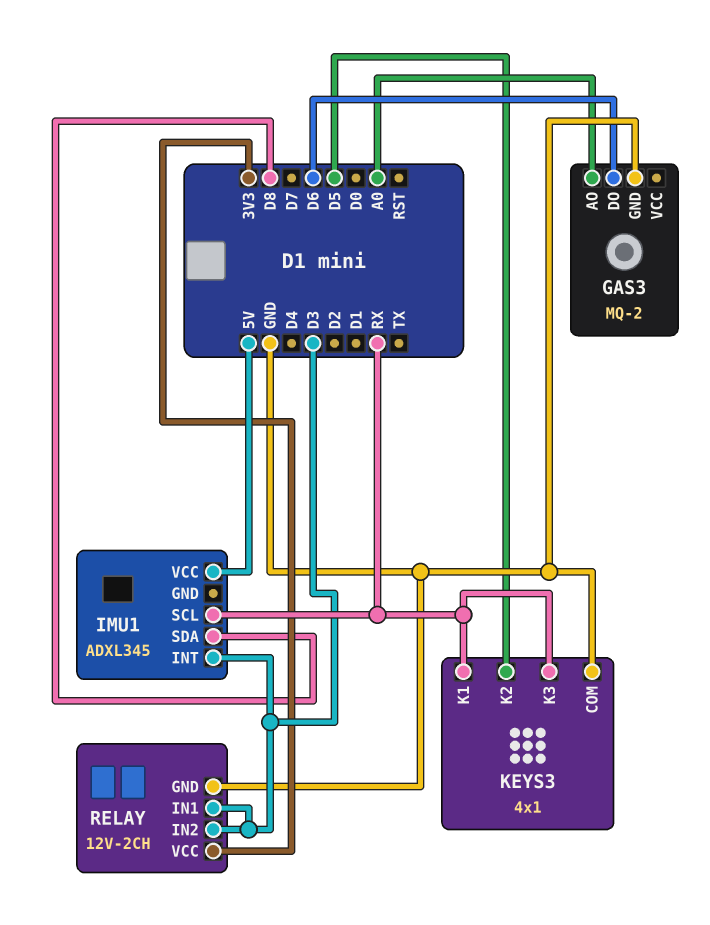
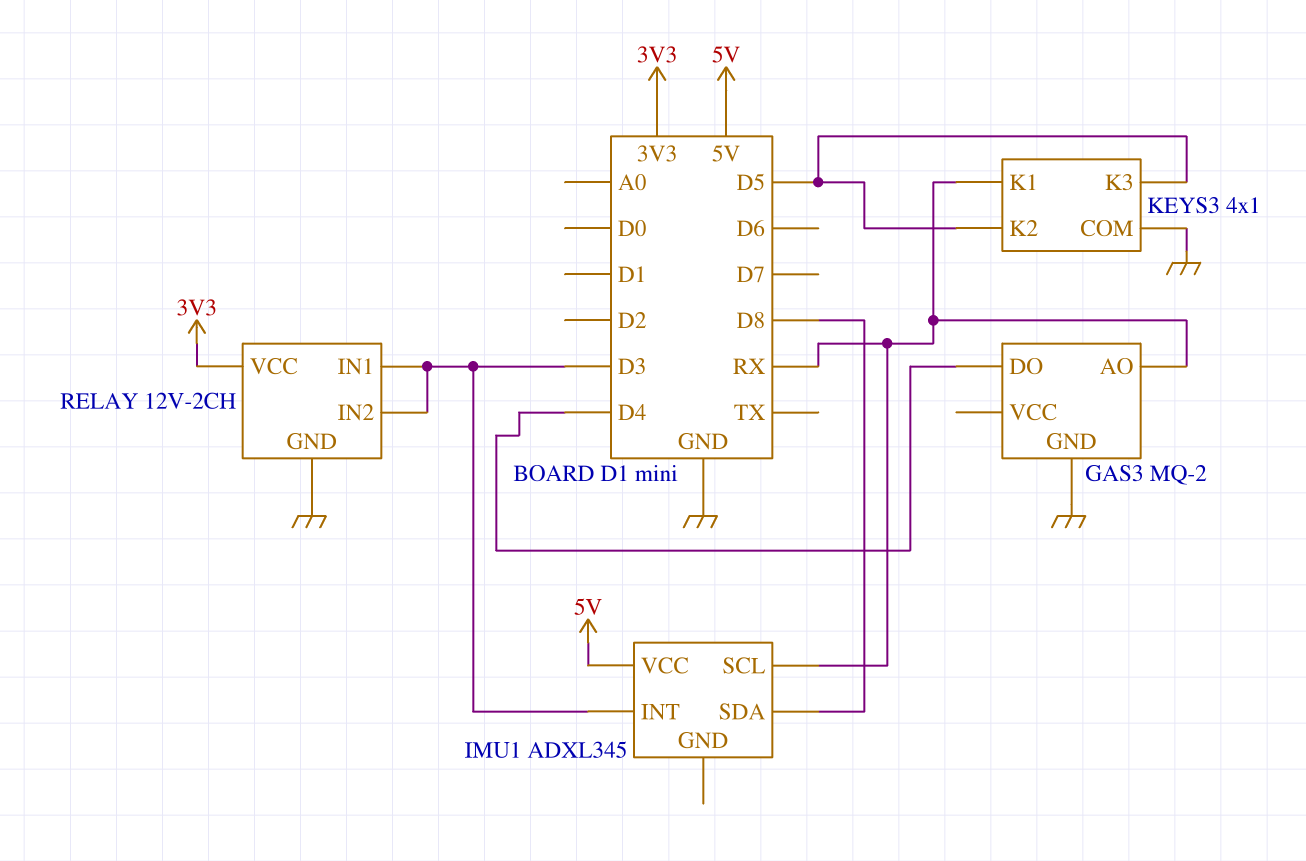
GAS3 pin AO: A0 -> RX
GAS3 pin DO: D6 -> D4
KEYS3 pin K3: RX -> D5

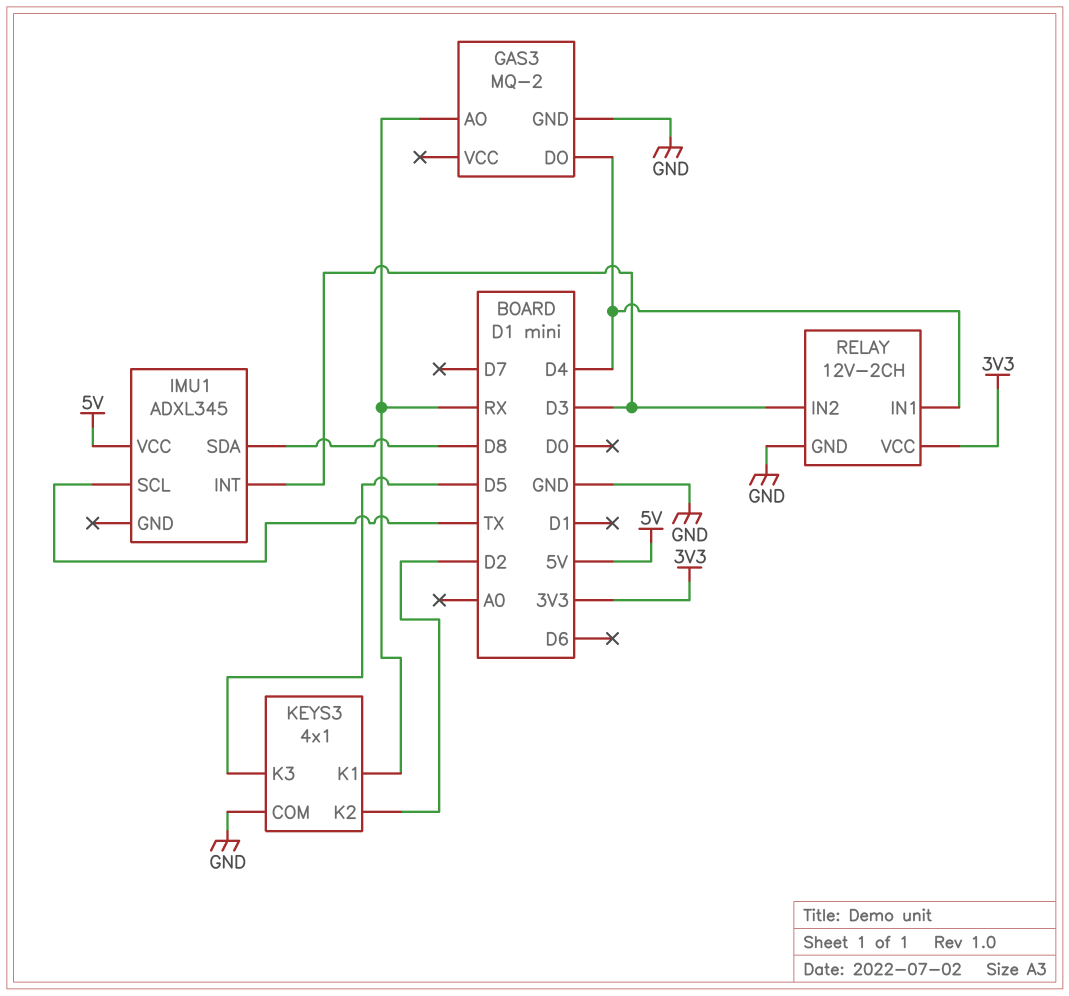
IMU1 pin SCL: RX -> TX
KEYS3 pin K2: D5 -> D2
RELAY pin IN1: D3 -> D4

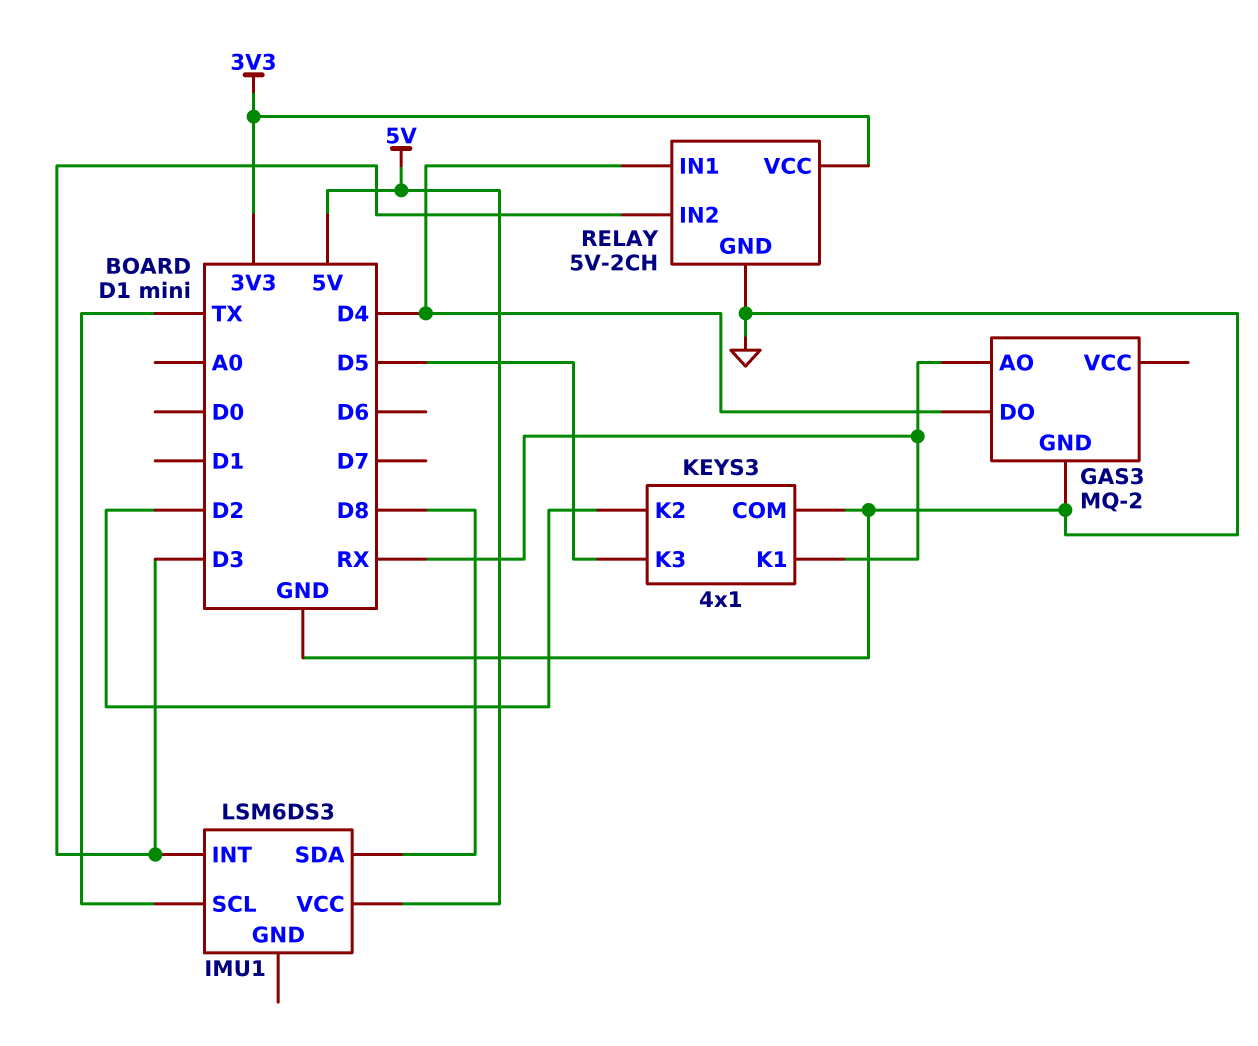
IMU1: ADXL345 -> LSM6DS3
RELAY: 12V-2CH -> 5V-2CH

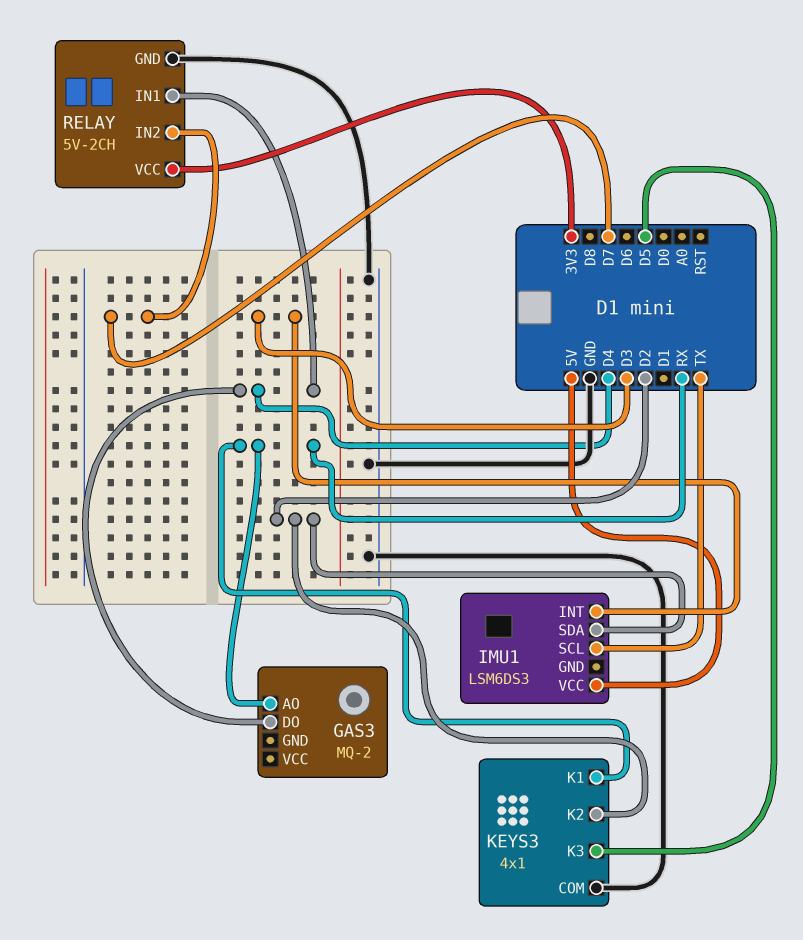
GAS3 pin GND: GND -> none
IMU1 pin SDA: D8 -> D2
RELAY pin IN2: D3 -> D7

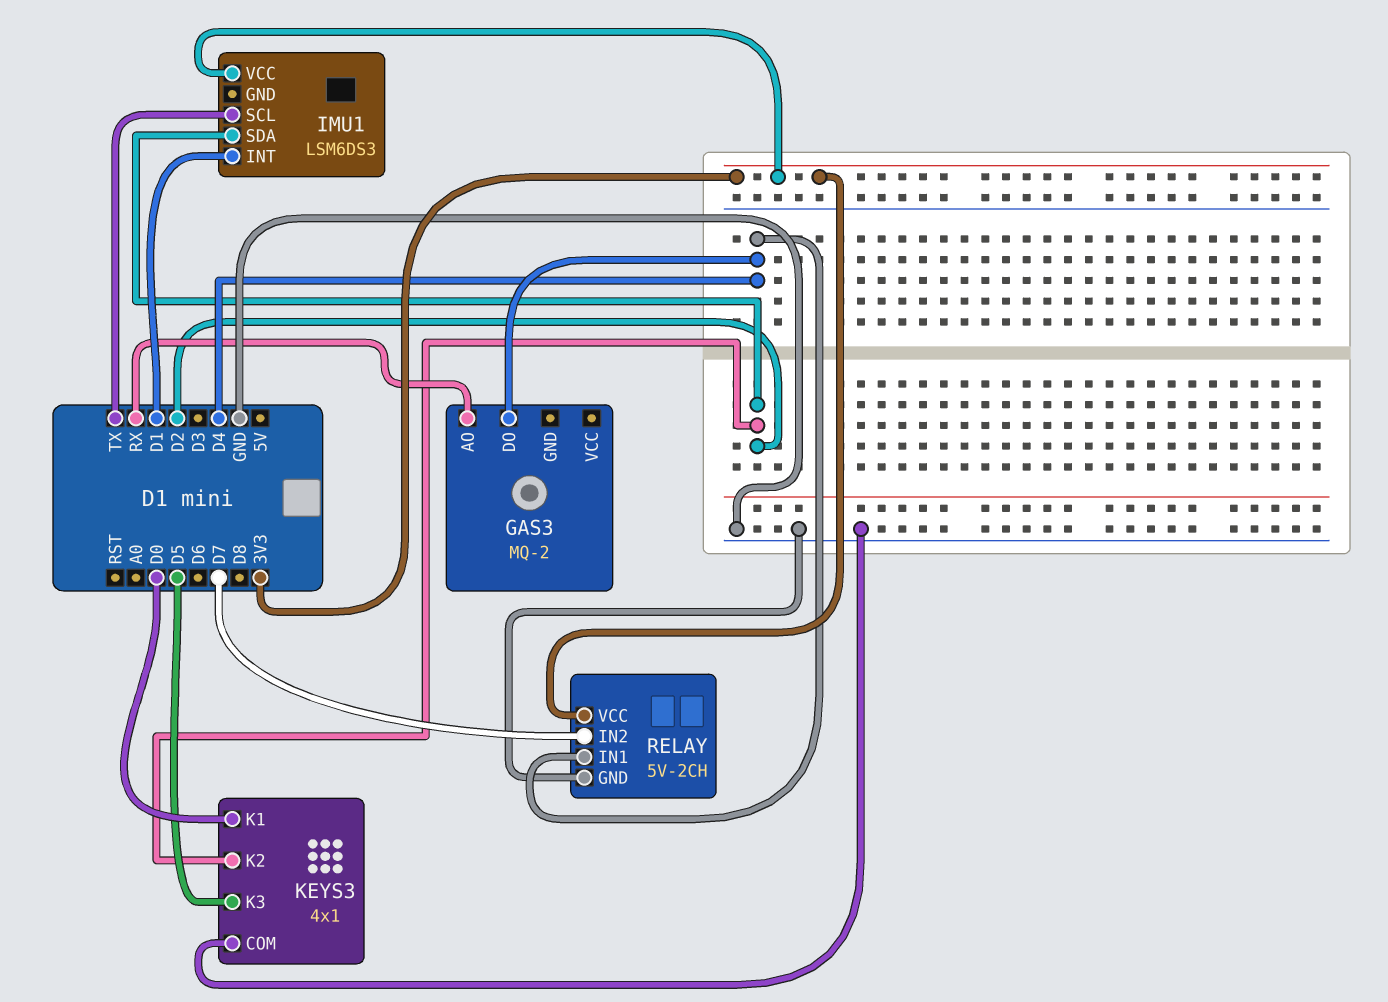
IMU1 pin INT: D3 -> D1
IMU1 pin VCC: 5V -> 3V3
KEYS3 pin K1: RX -> D0

